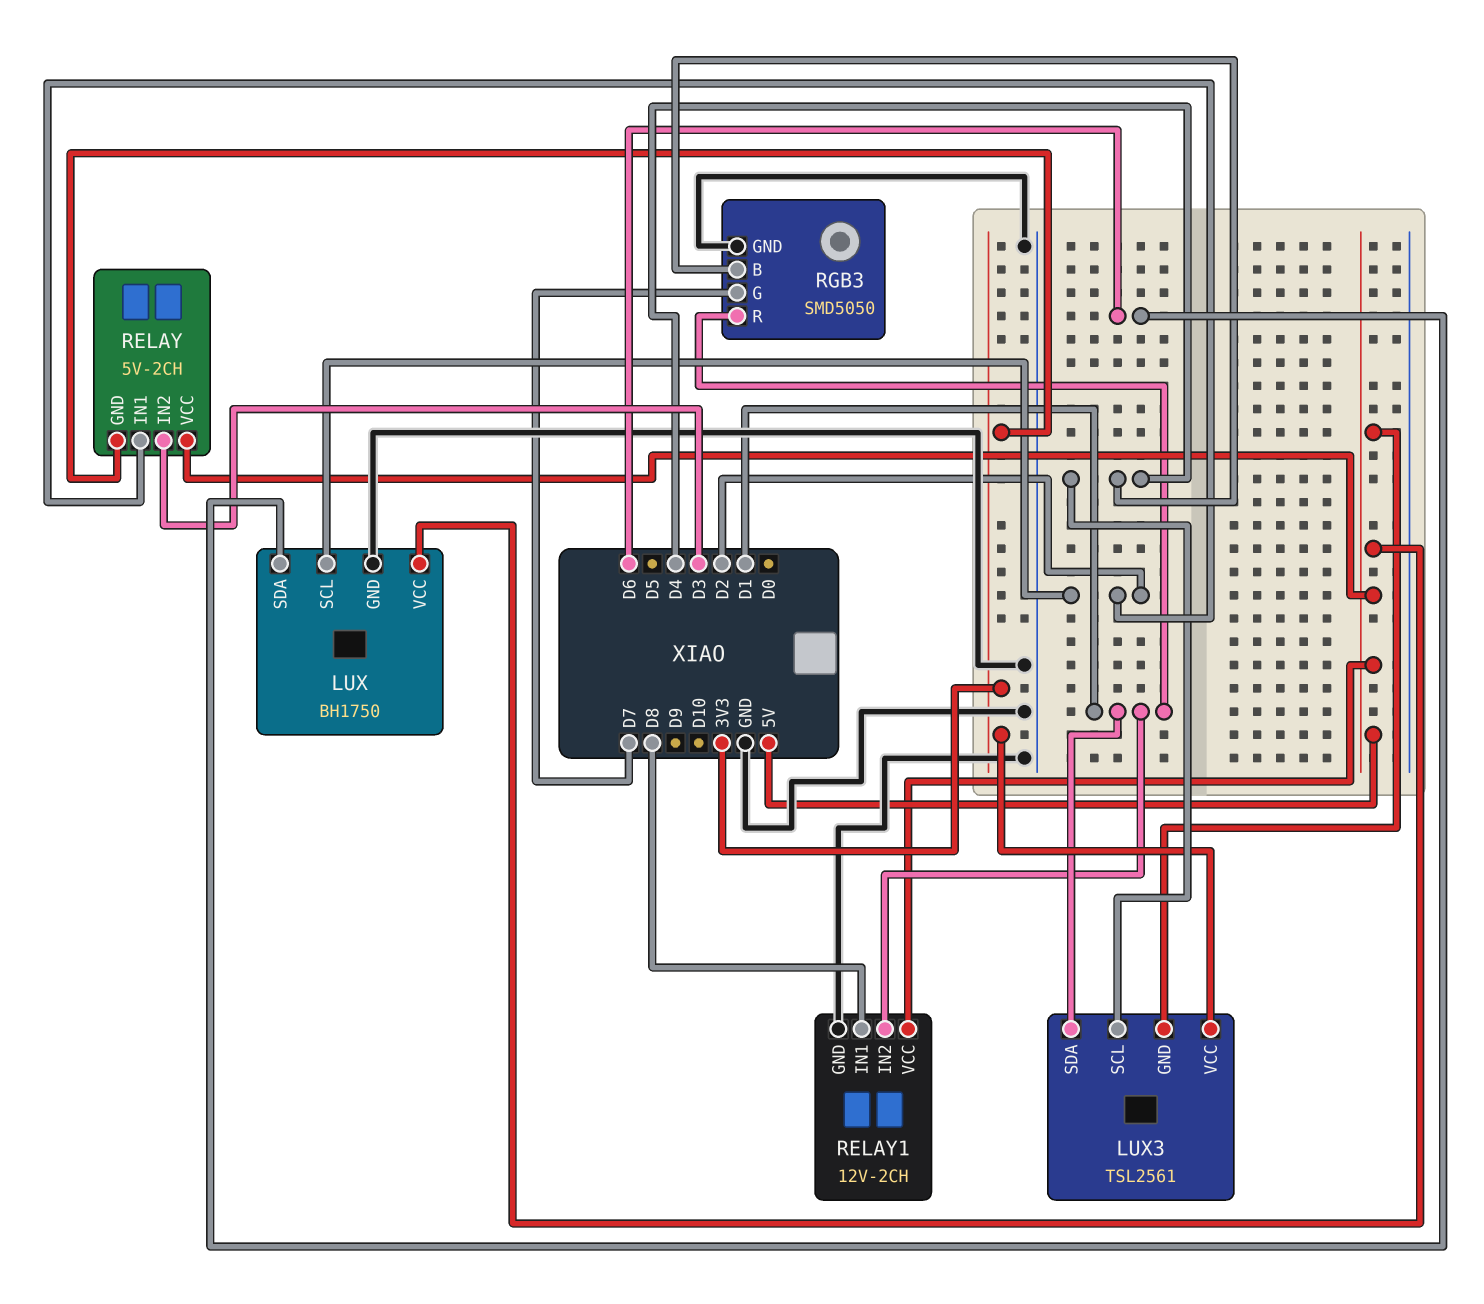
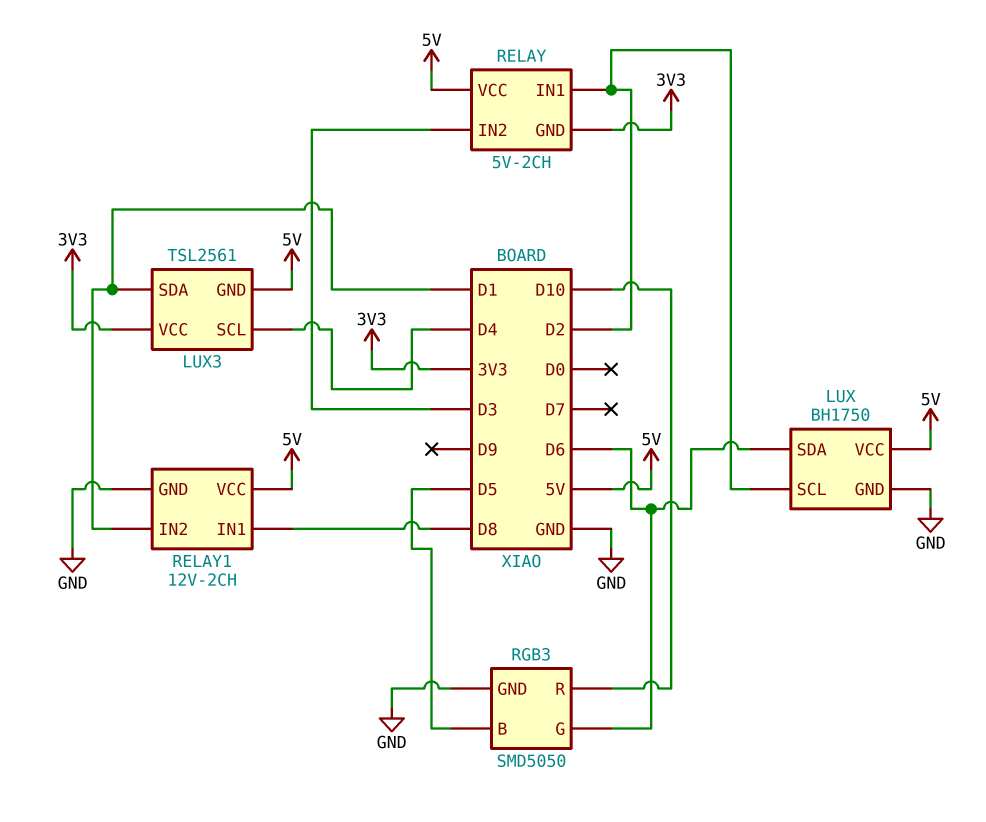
RGB3 pin B: D4 -> D5
RGB3 pin G: D7 -> D6
RGB3 pin R: D1 -> D10

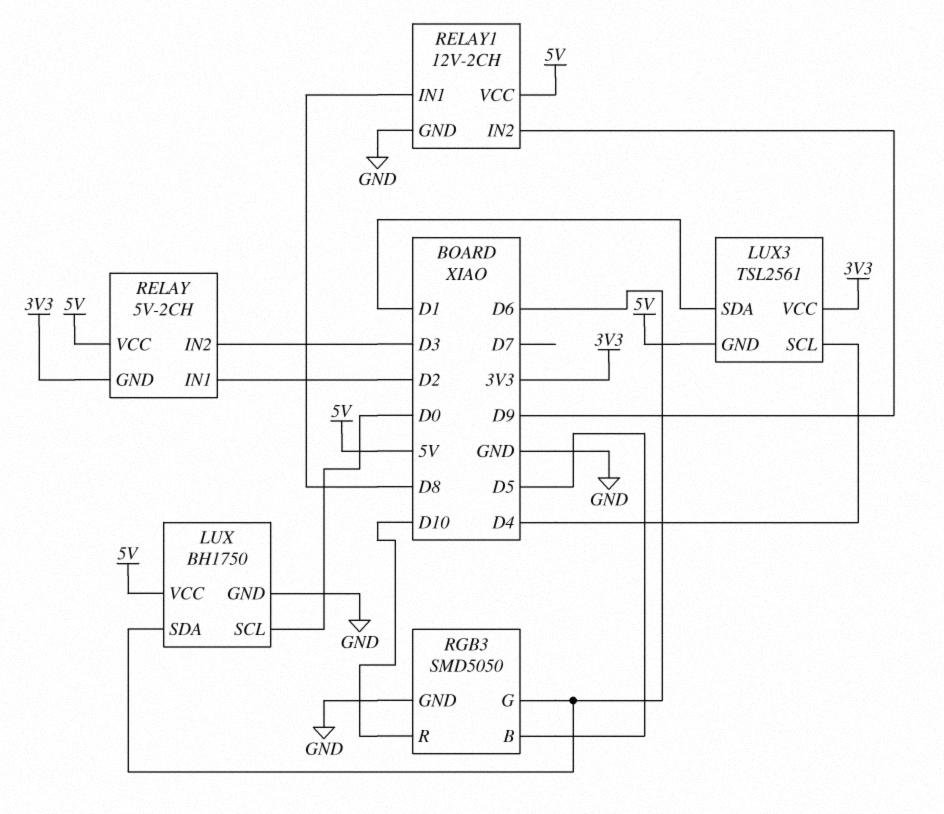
LUX pin SCL: D2 -> D0
RELAY1 pin IN2: D1 -> D9

